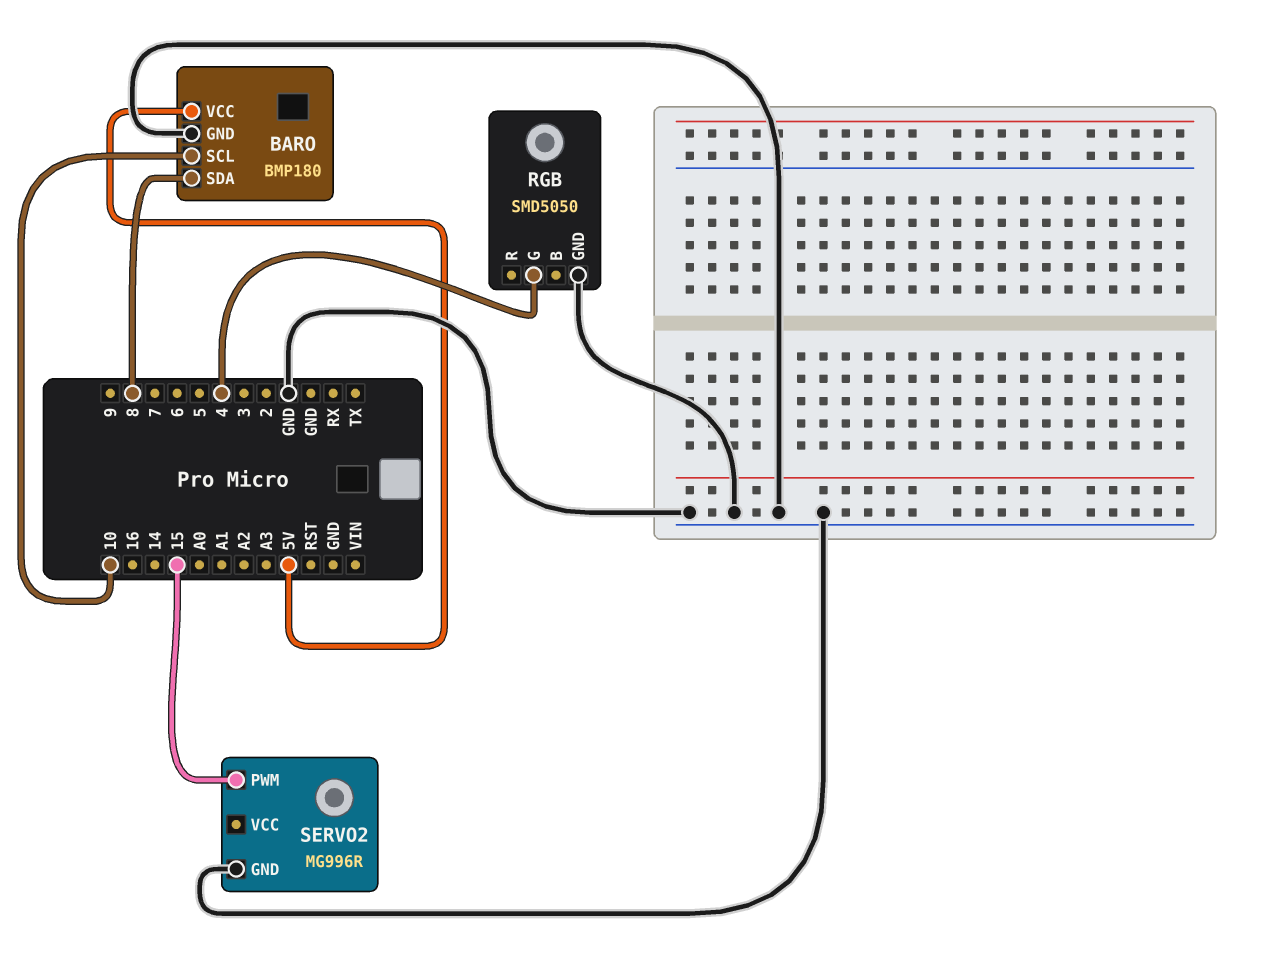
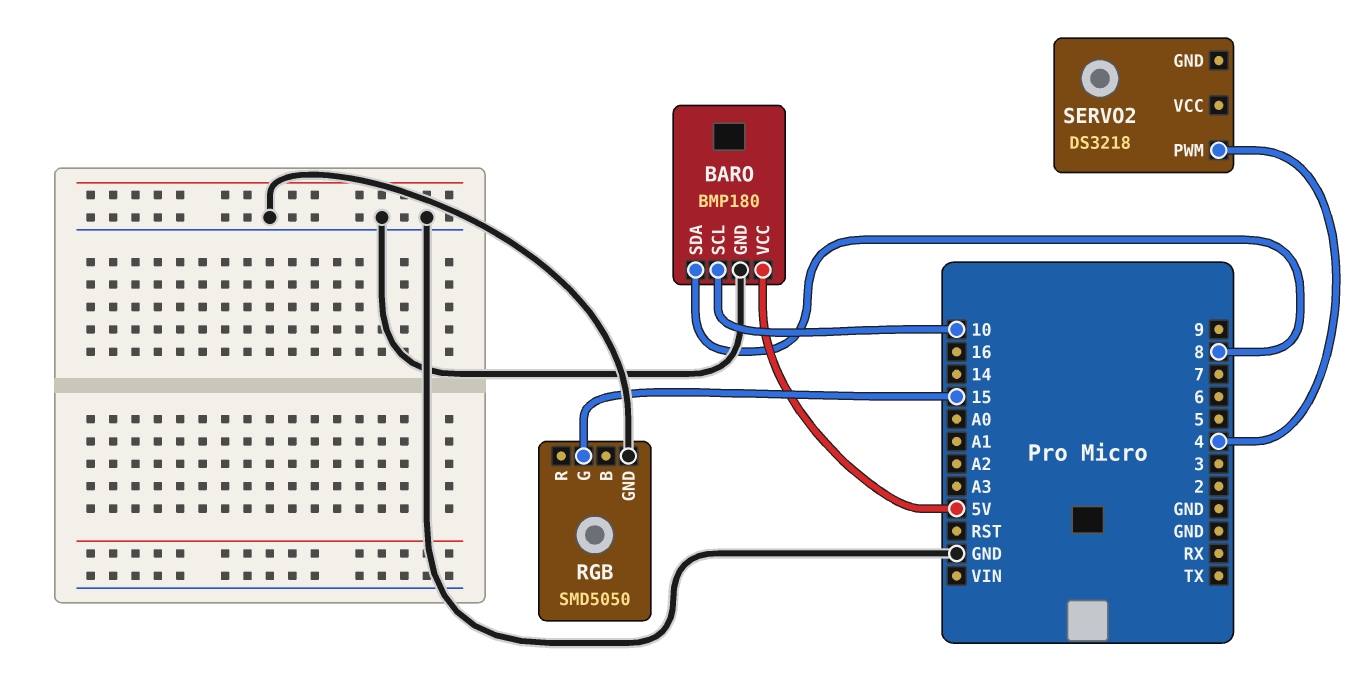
RGB pin G: 4 -> 15
SERVO2: MG996R -> DS3218
SERVO2 pin GND: GND -> none
SERVO2 pin PWM: 15 -> 4

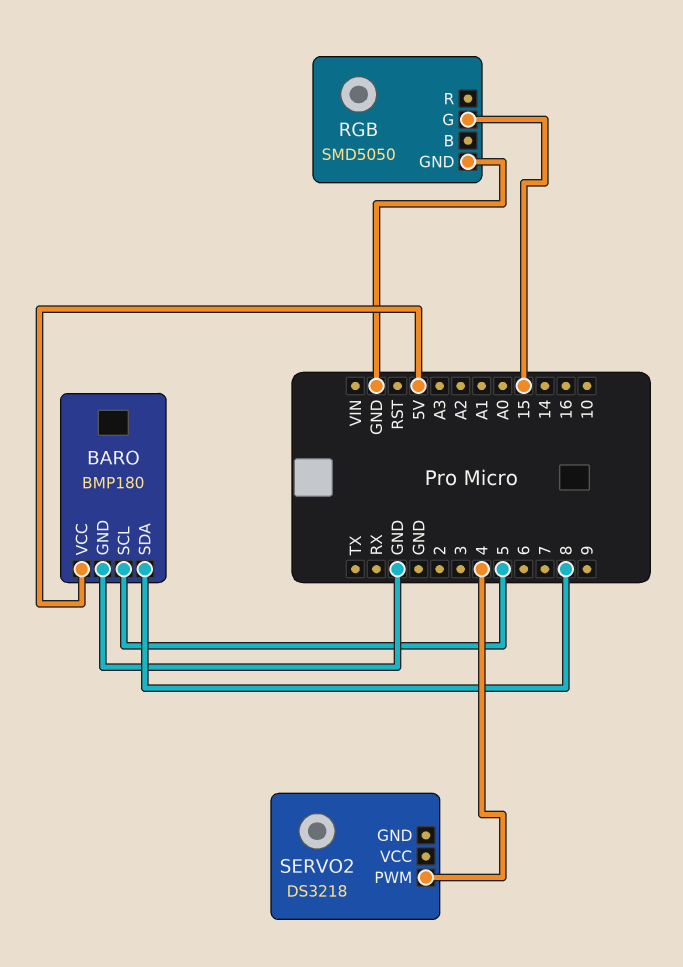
BARO pin SCL: 10 -> 5

